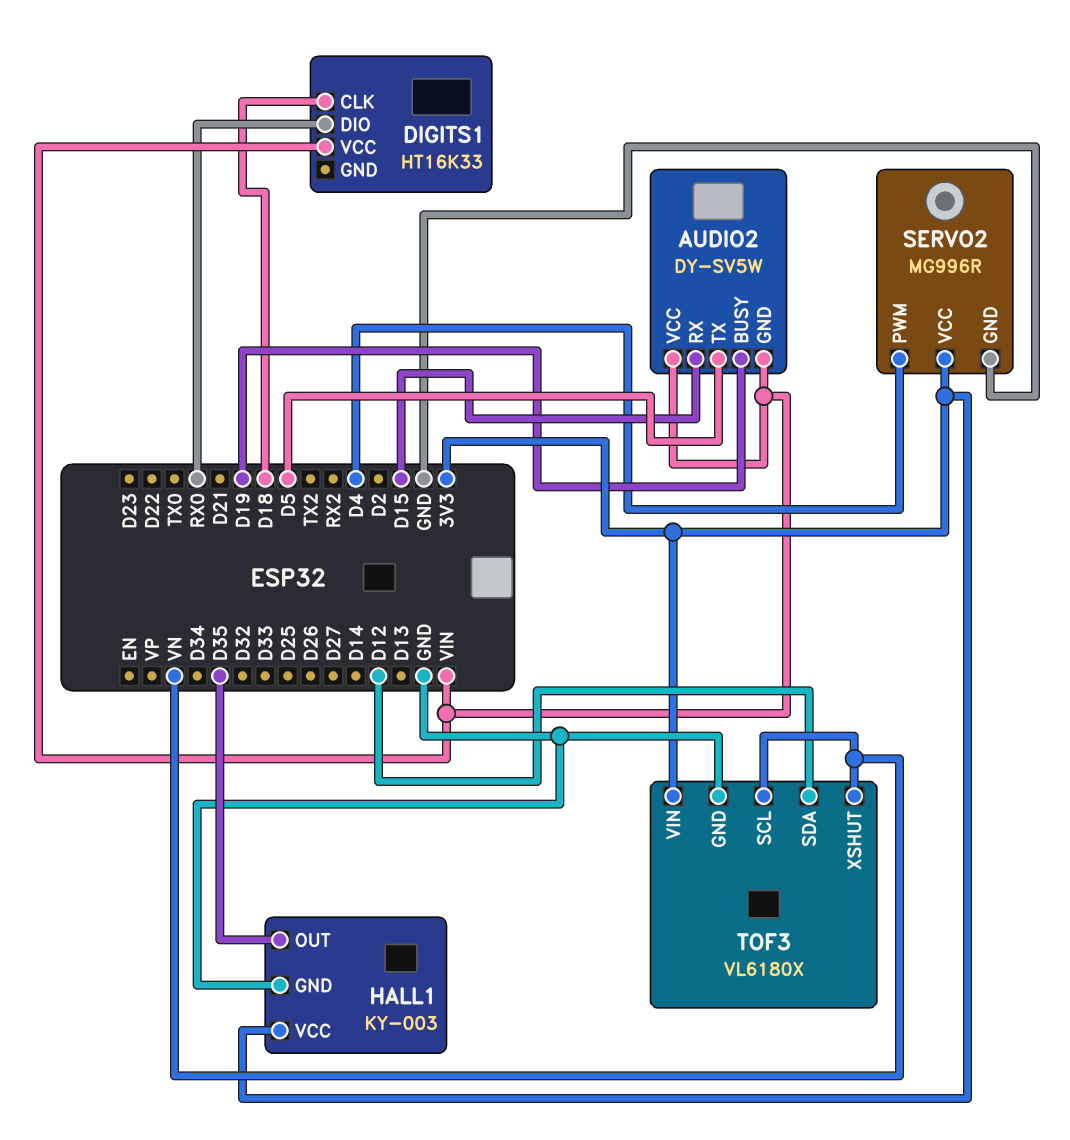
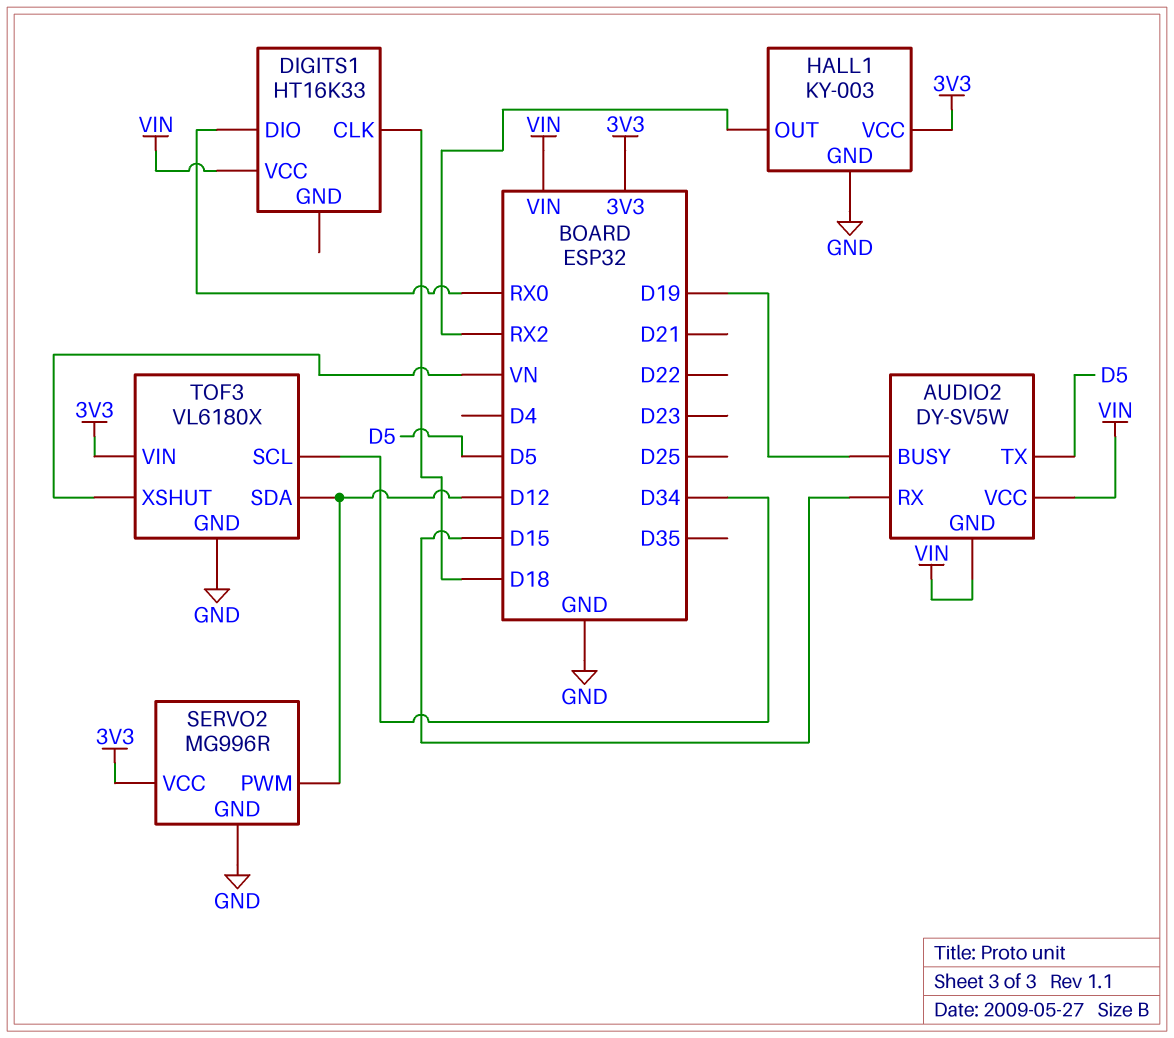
HALL1 pin OUT: D35 -> RX2
SERVO2 pin PWM: D4 -> D12
TOF3 pin SCL: VN -> D34

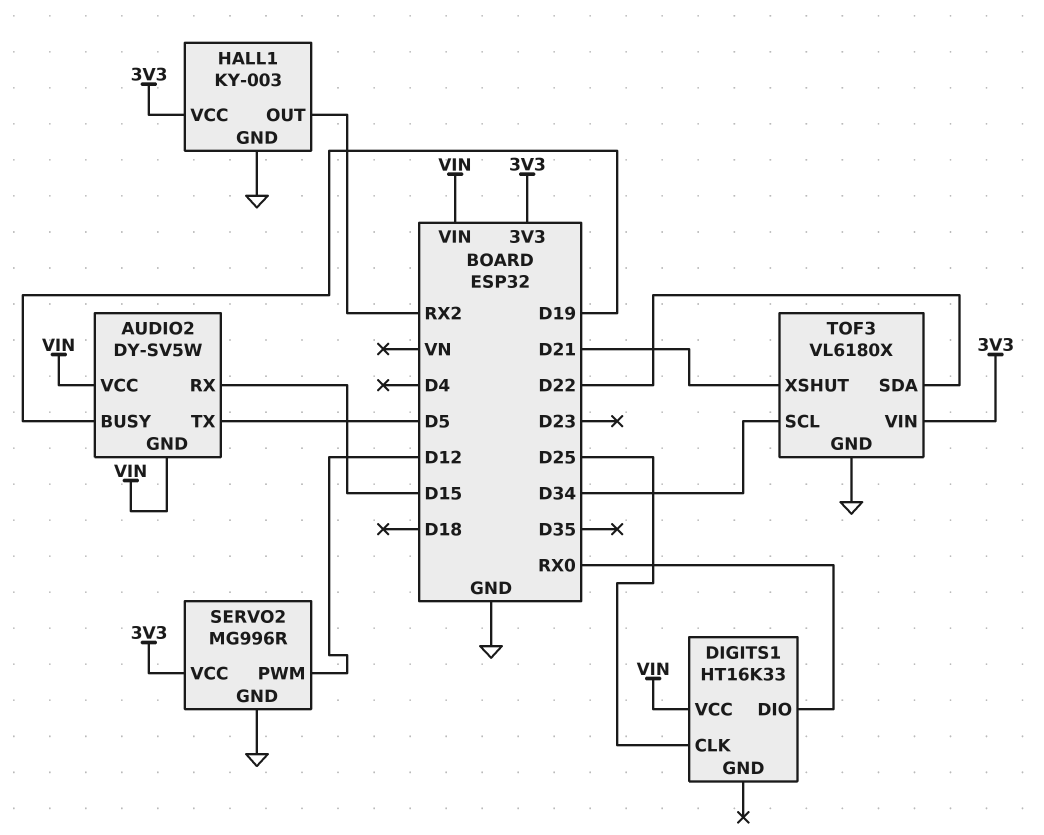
DIGITS1 pin CLK: D18 -> D25
TOF3 pin SDA: D12 -> D22
TOF3 pin XSHUT: VN -> D21

